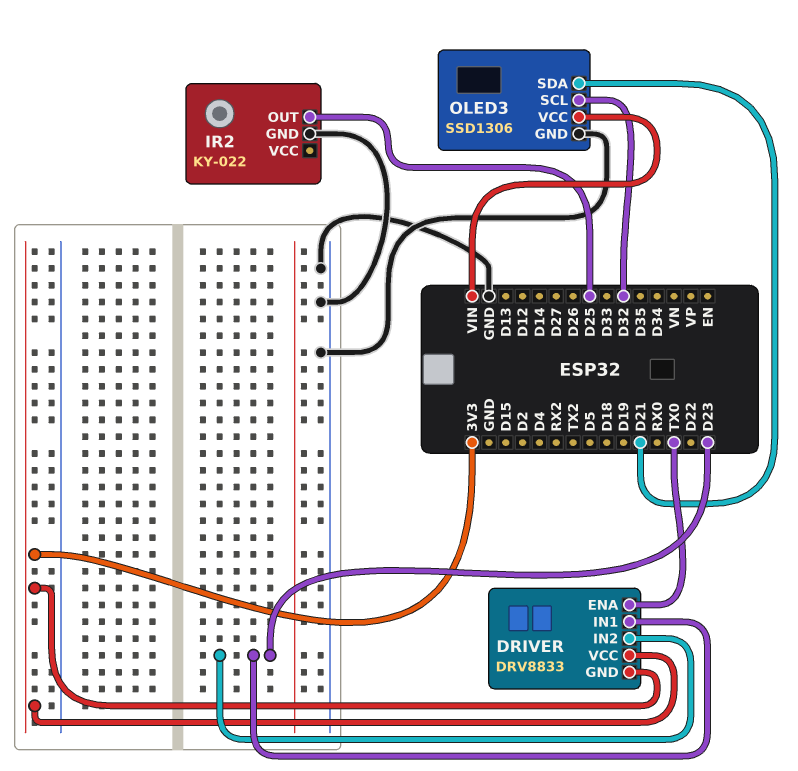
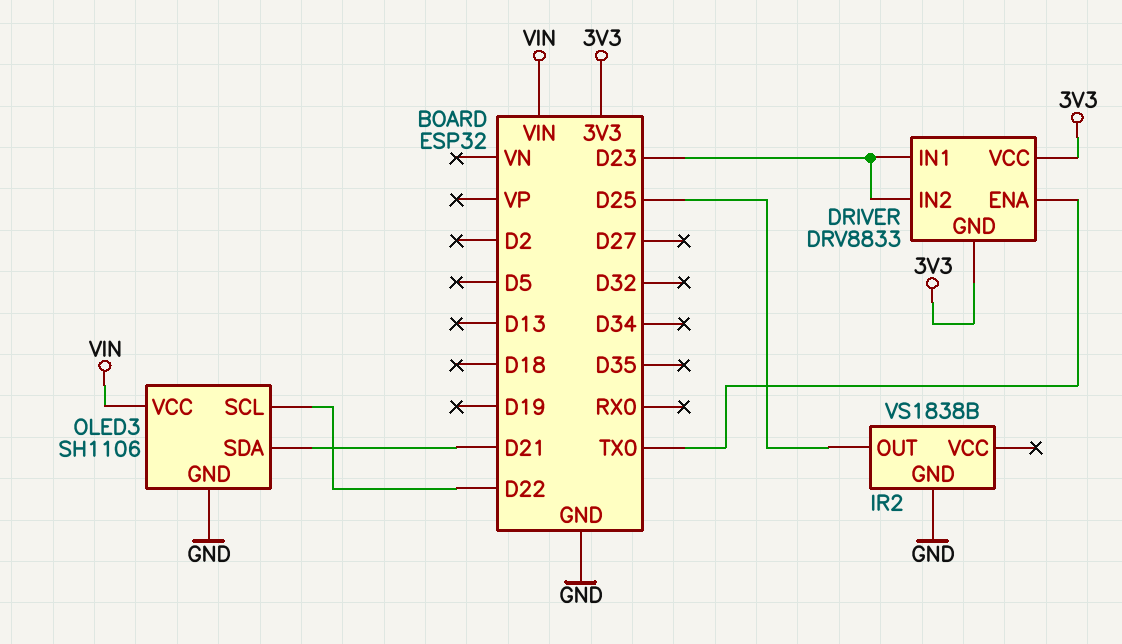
IR2: KY-022 -> VS1838B
OLED3: SSD1306 -> SH1106
OLED3 pin SCL: D32 -> D22

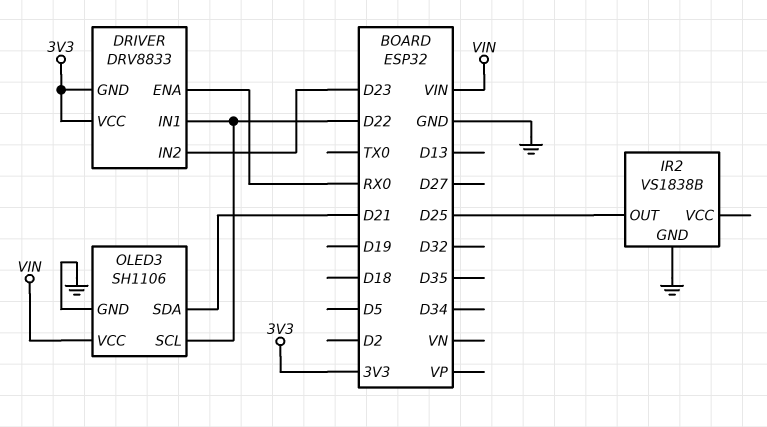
DRIVER pin ENA: TX0 -> RX0
DRIVER pin IN1: D23 -> D22

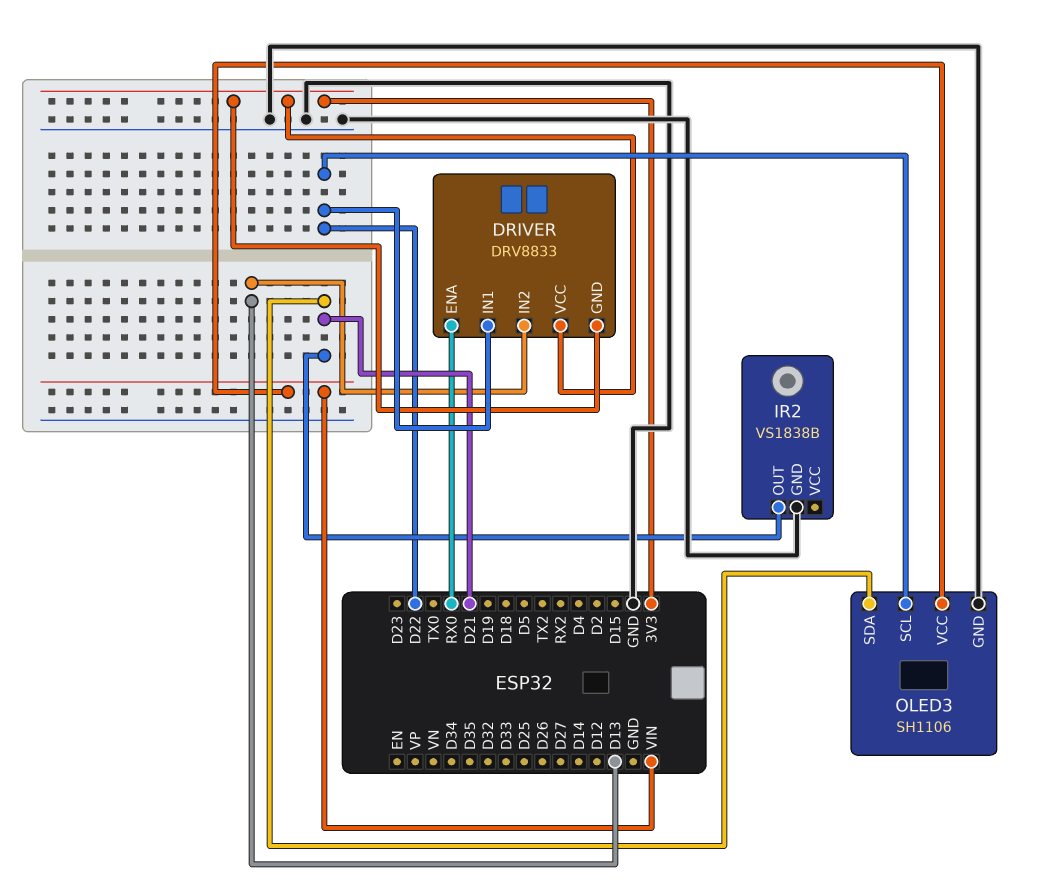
DRIVER pin IN2: D23 -> D13
IR2 pin OUT: D25 -> D21

